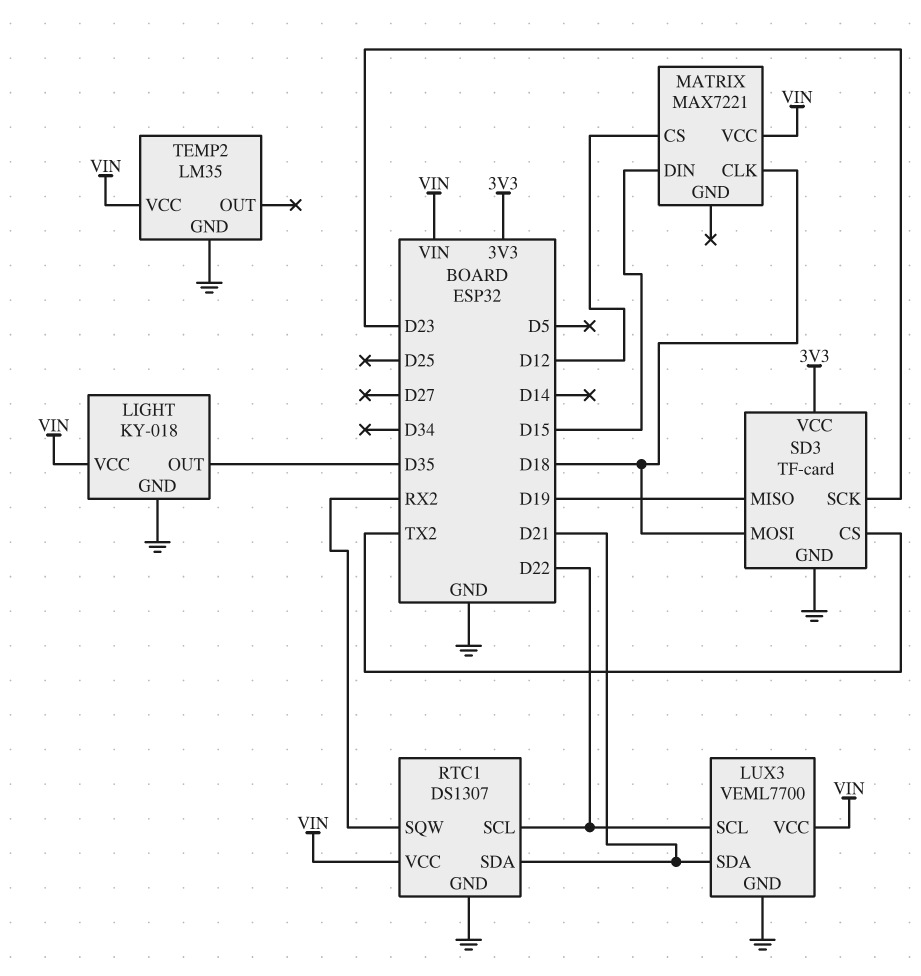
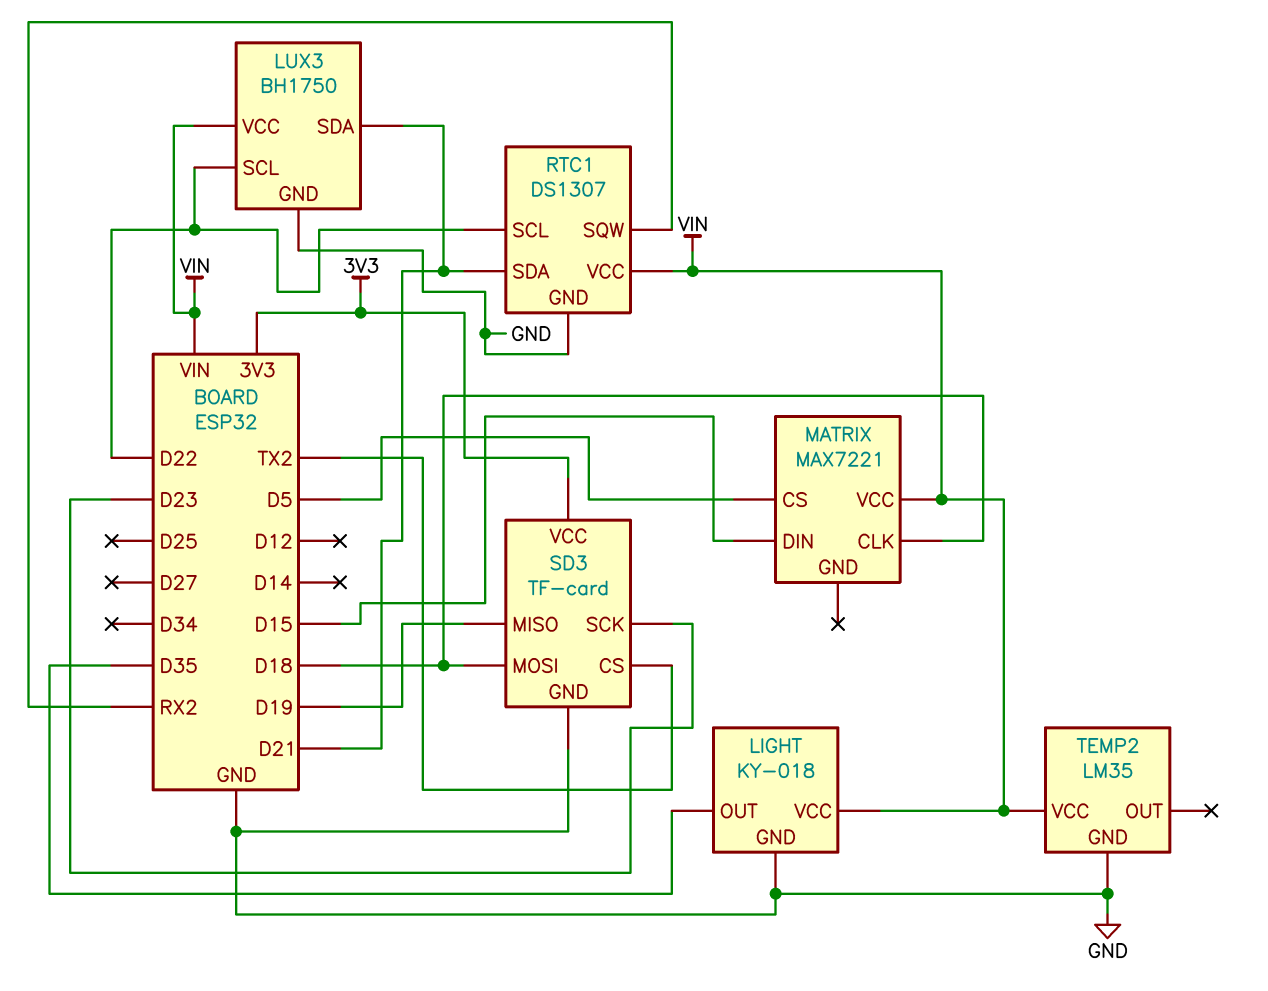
LUX3: VEML7700 -> BH1750
MATRIX pin CS: D12 -> D5

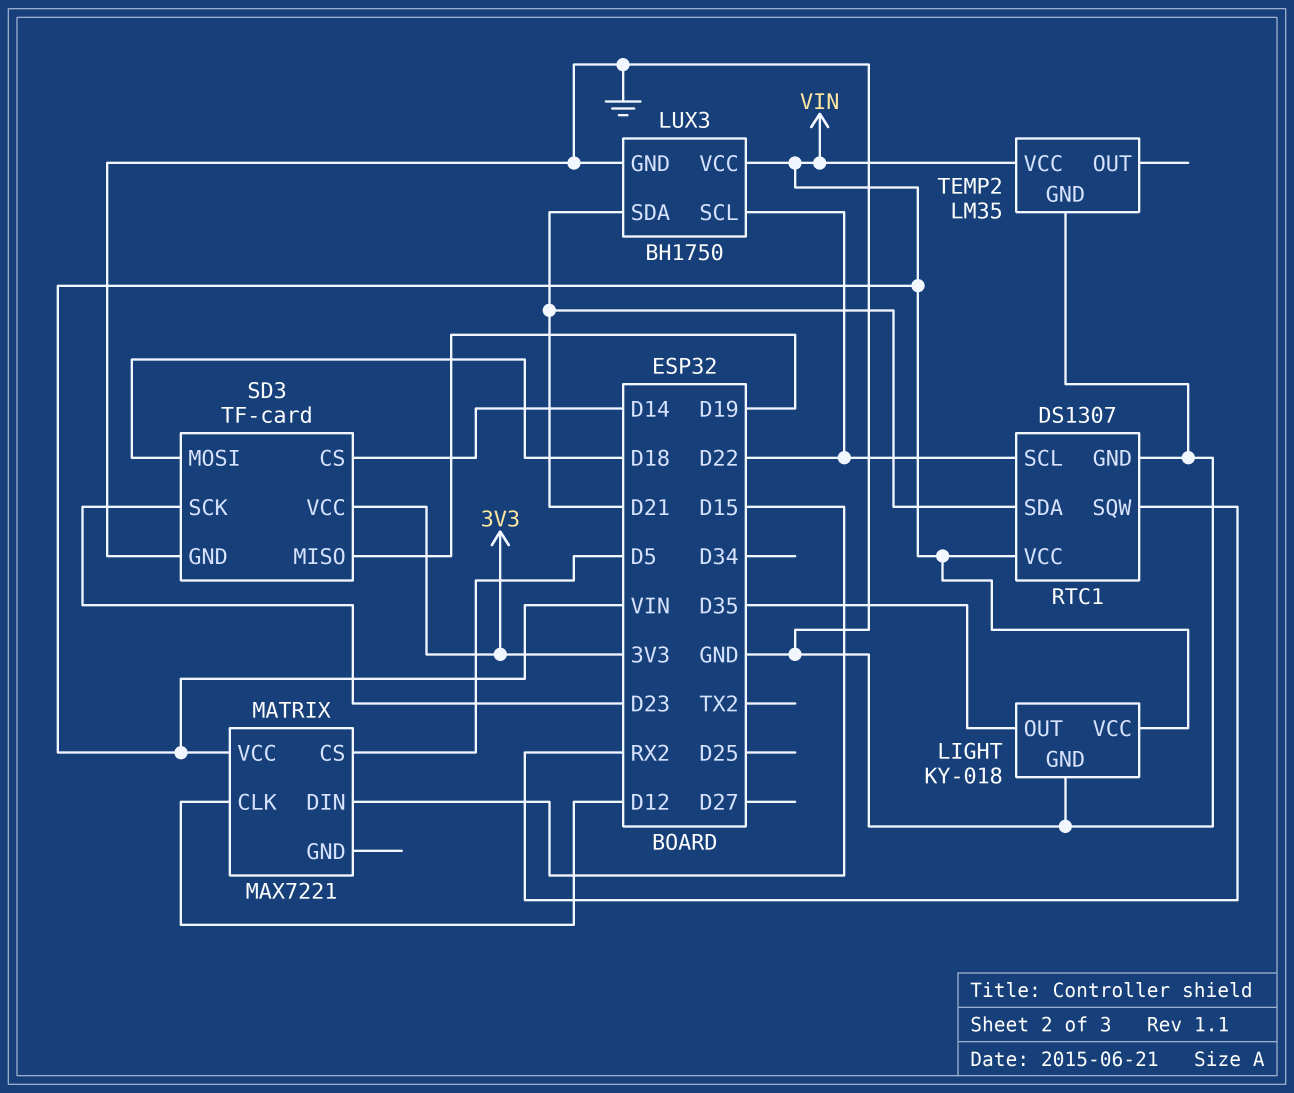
MATRIX pin CLK: D18 -> D12
SD3 pin CS: TX2 -> D14

